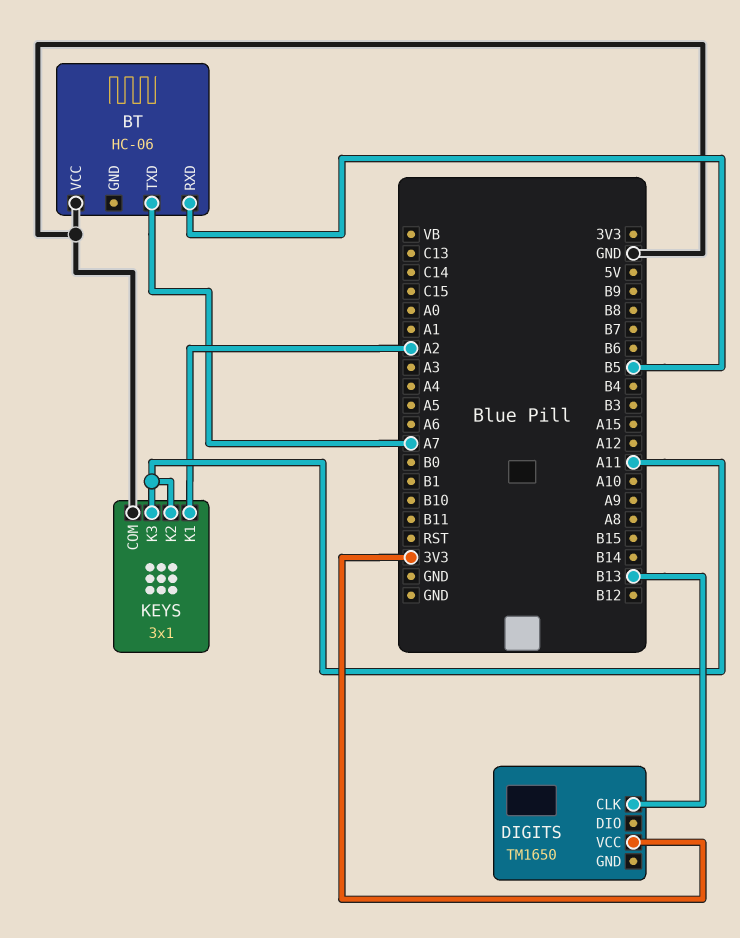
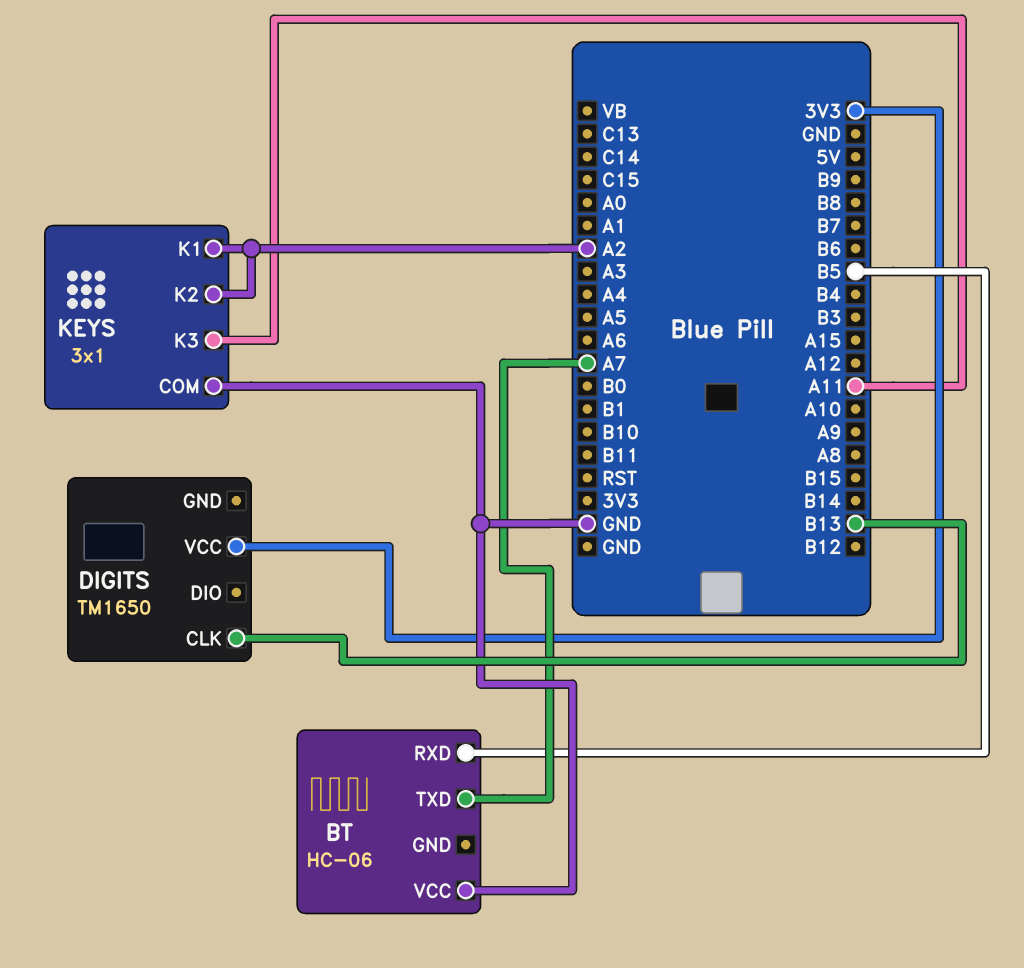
KEYS pin K2: A11 -> A2

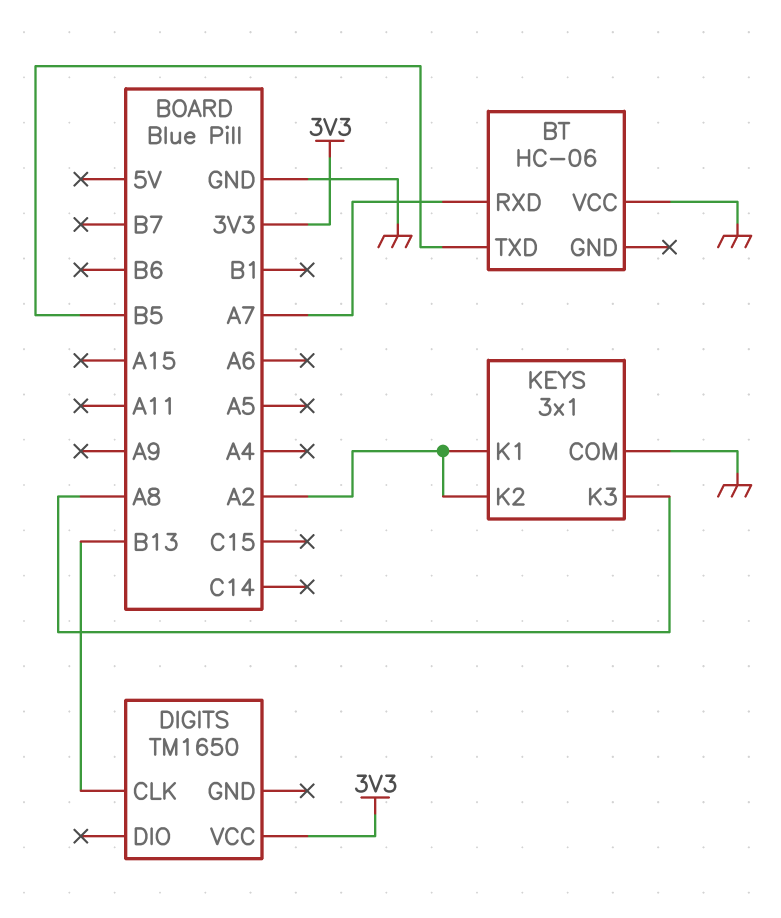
BT pin RXD: B5 -> A7
BT pin TXD: A7 -> B5
KEYS pin K3: A11 -> A8

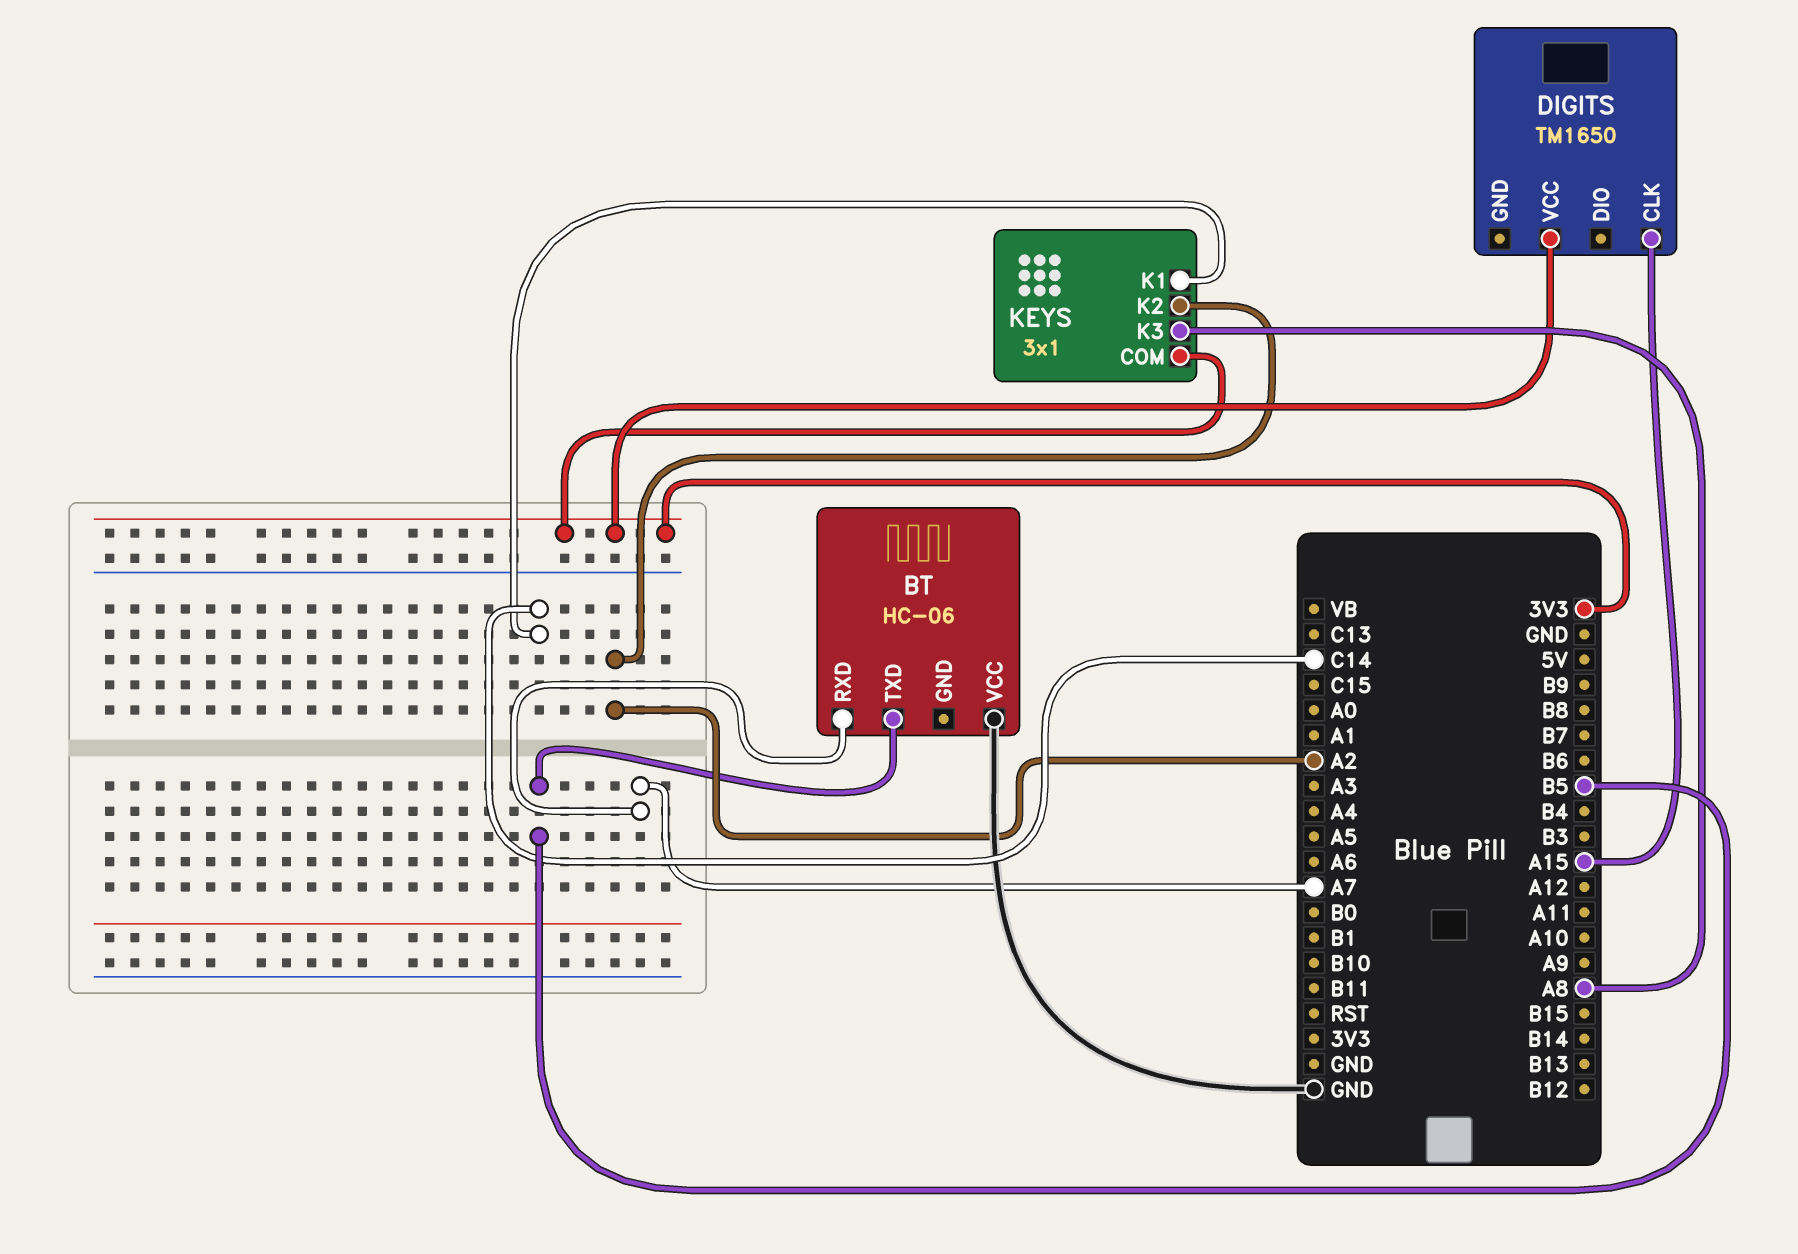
DIGITS pin CLK: B13 -> A15
KEYS pin COM: GND -> 3V3
KEYS pin K1: A2 -> C14

